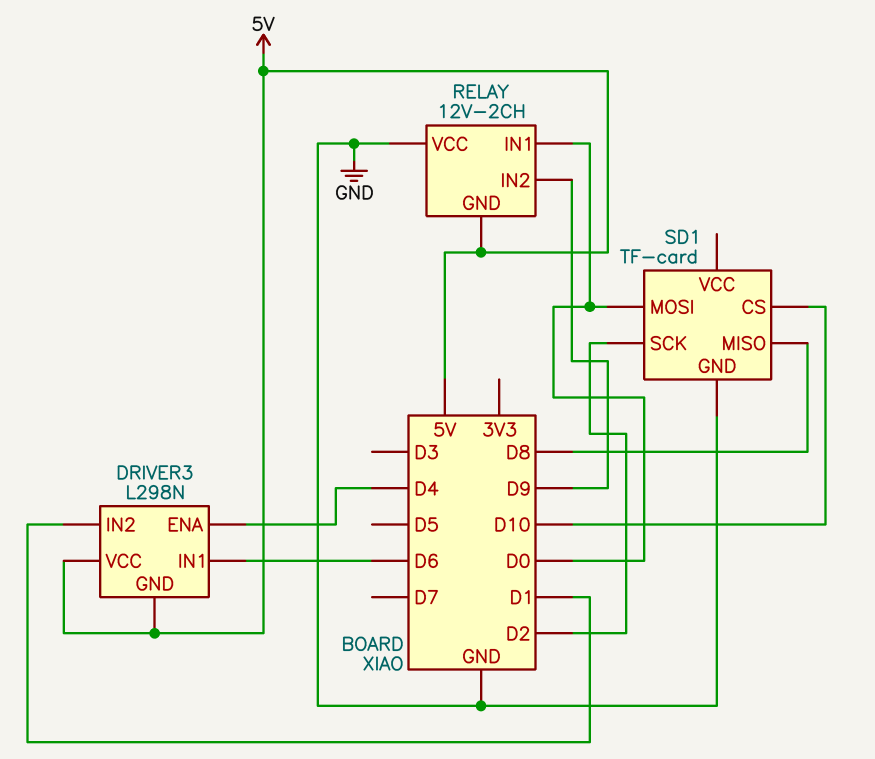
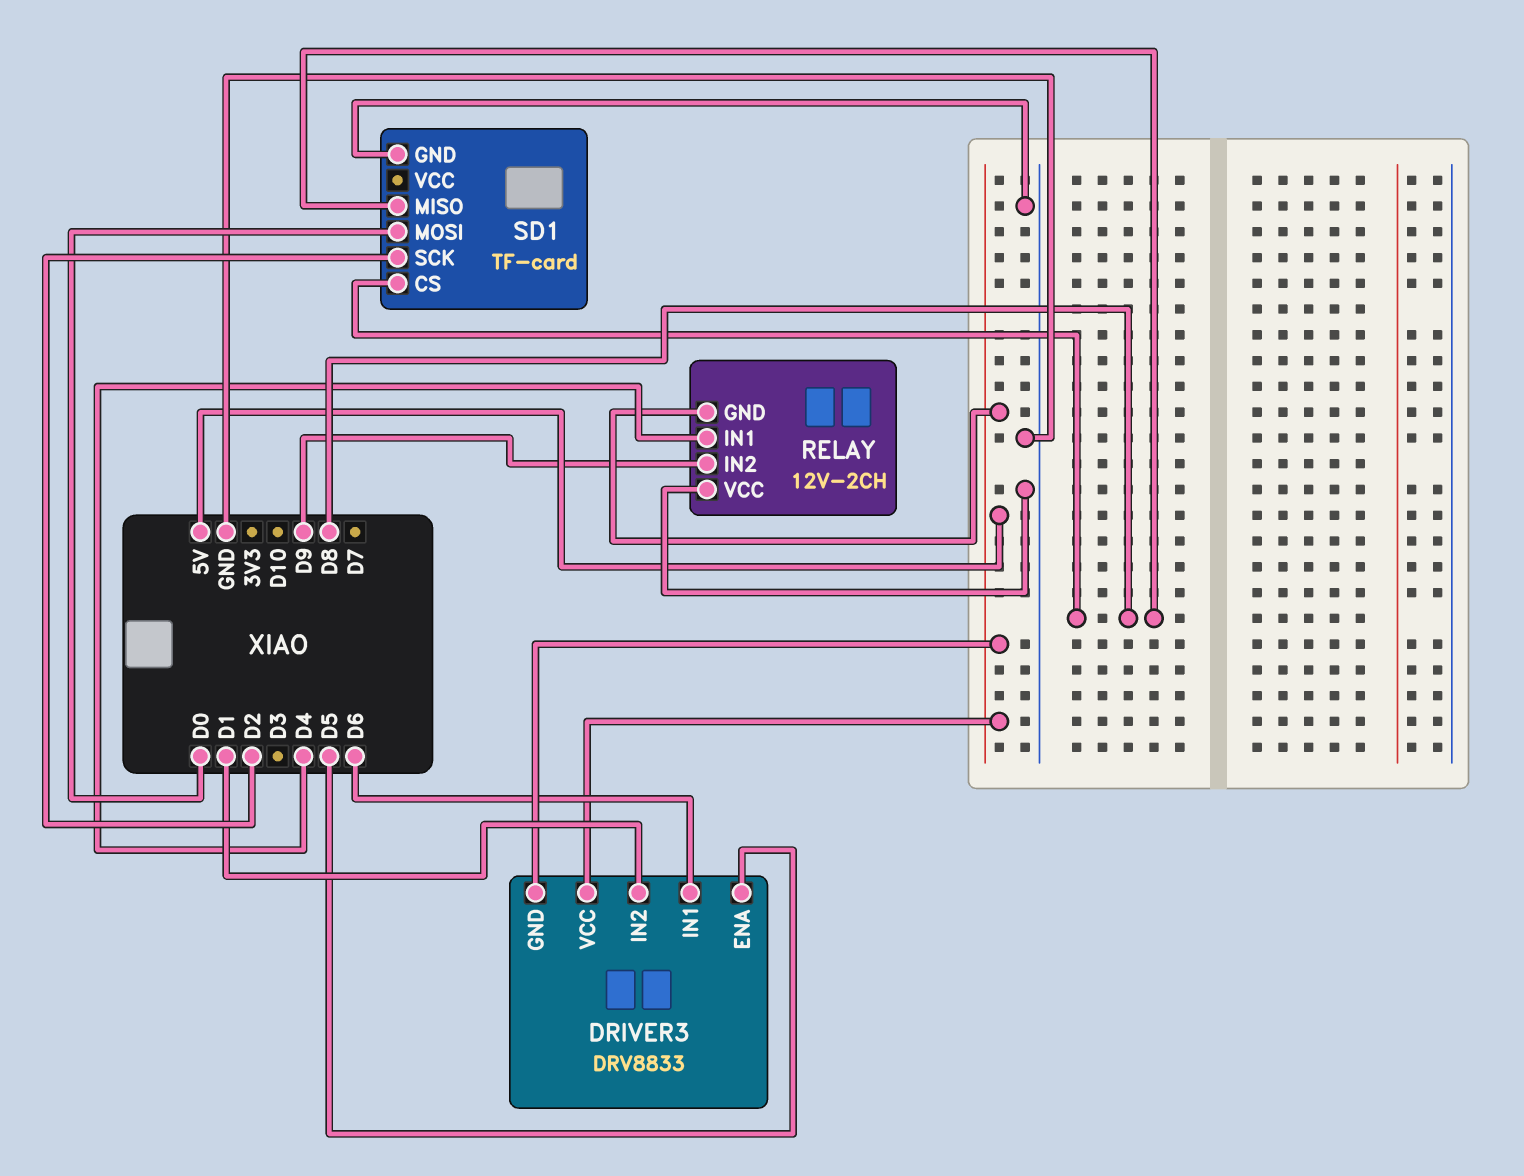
DRIVER3: L298N -> DRV8833
DRIVER3 pin ENA: D4 -> D5
RELAY pin IN1: D0 -> D4
SD1 pin CS: D10 -> D8

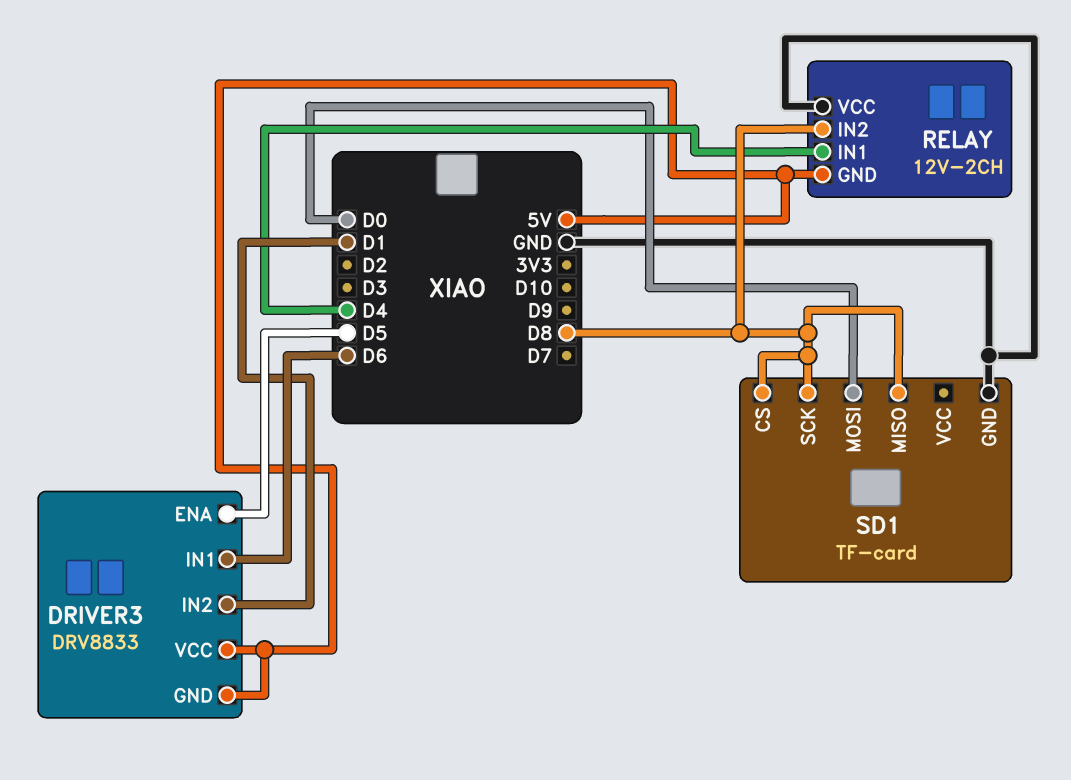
RELAY pin IN2: D9 -> D8
SD1 pin SCK: D2 -> D8

